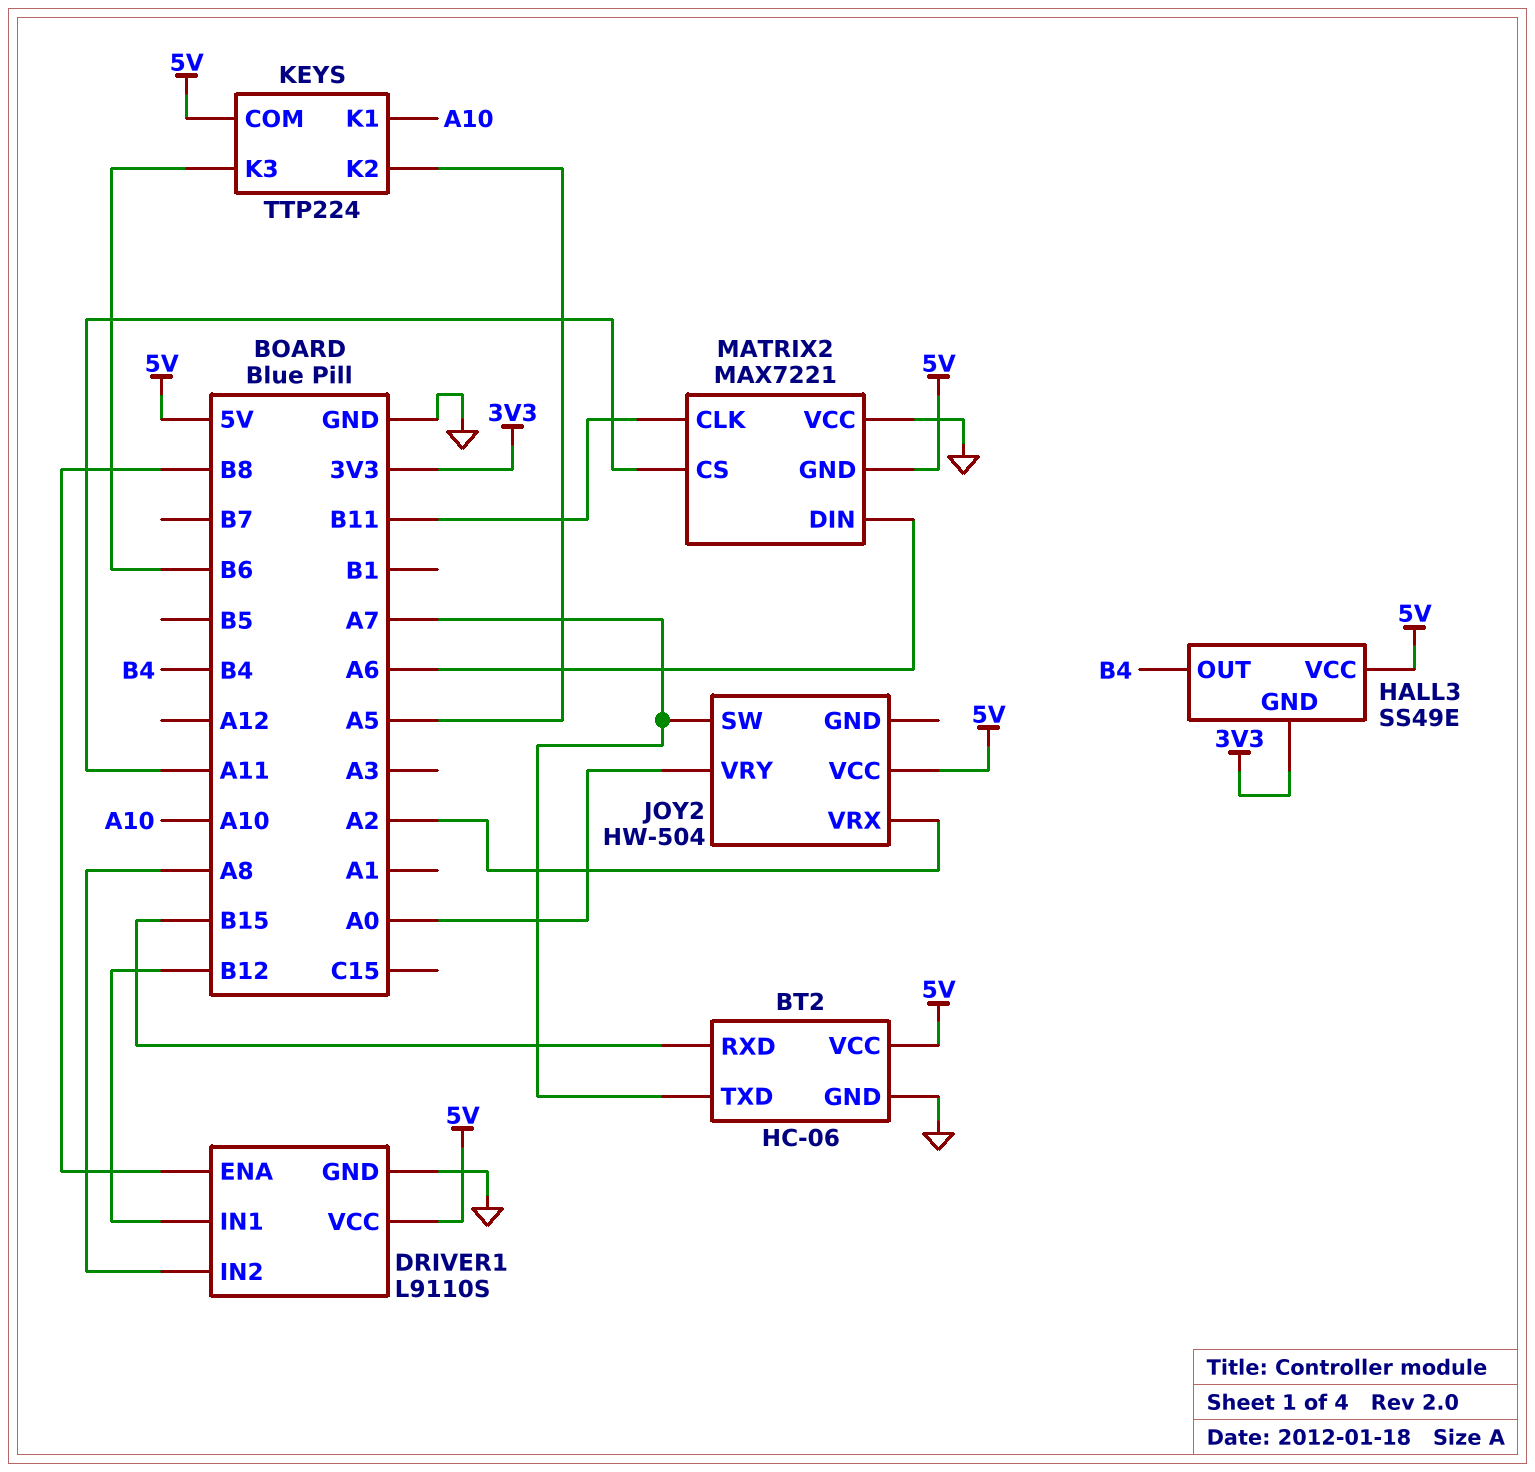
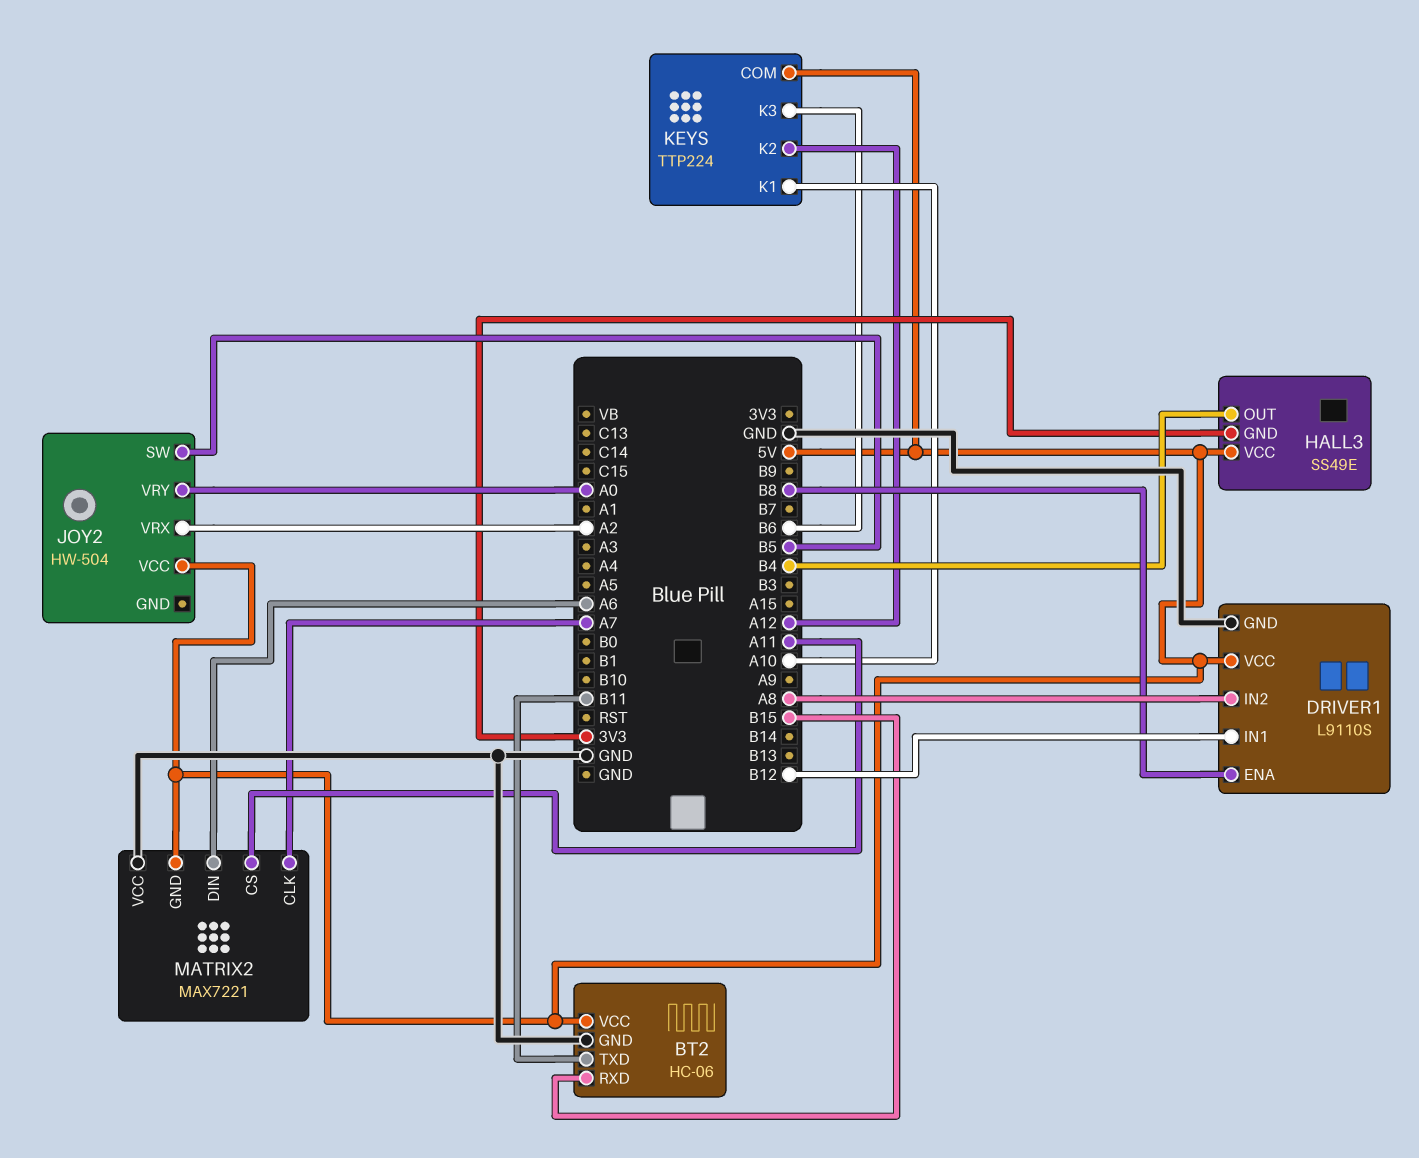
BT2 pin TXD: A7 -> B11
JOY2 pin SW: A7 -> B5
KEYS pin K2: A5 -> A12
MATRIX2 pin CLK: B11 -> A7

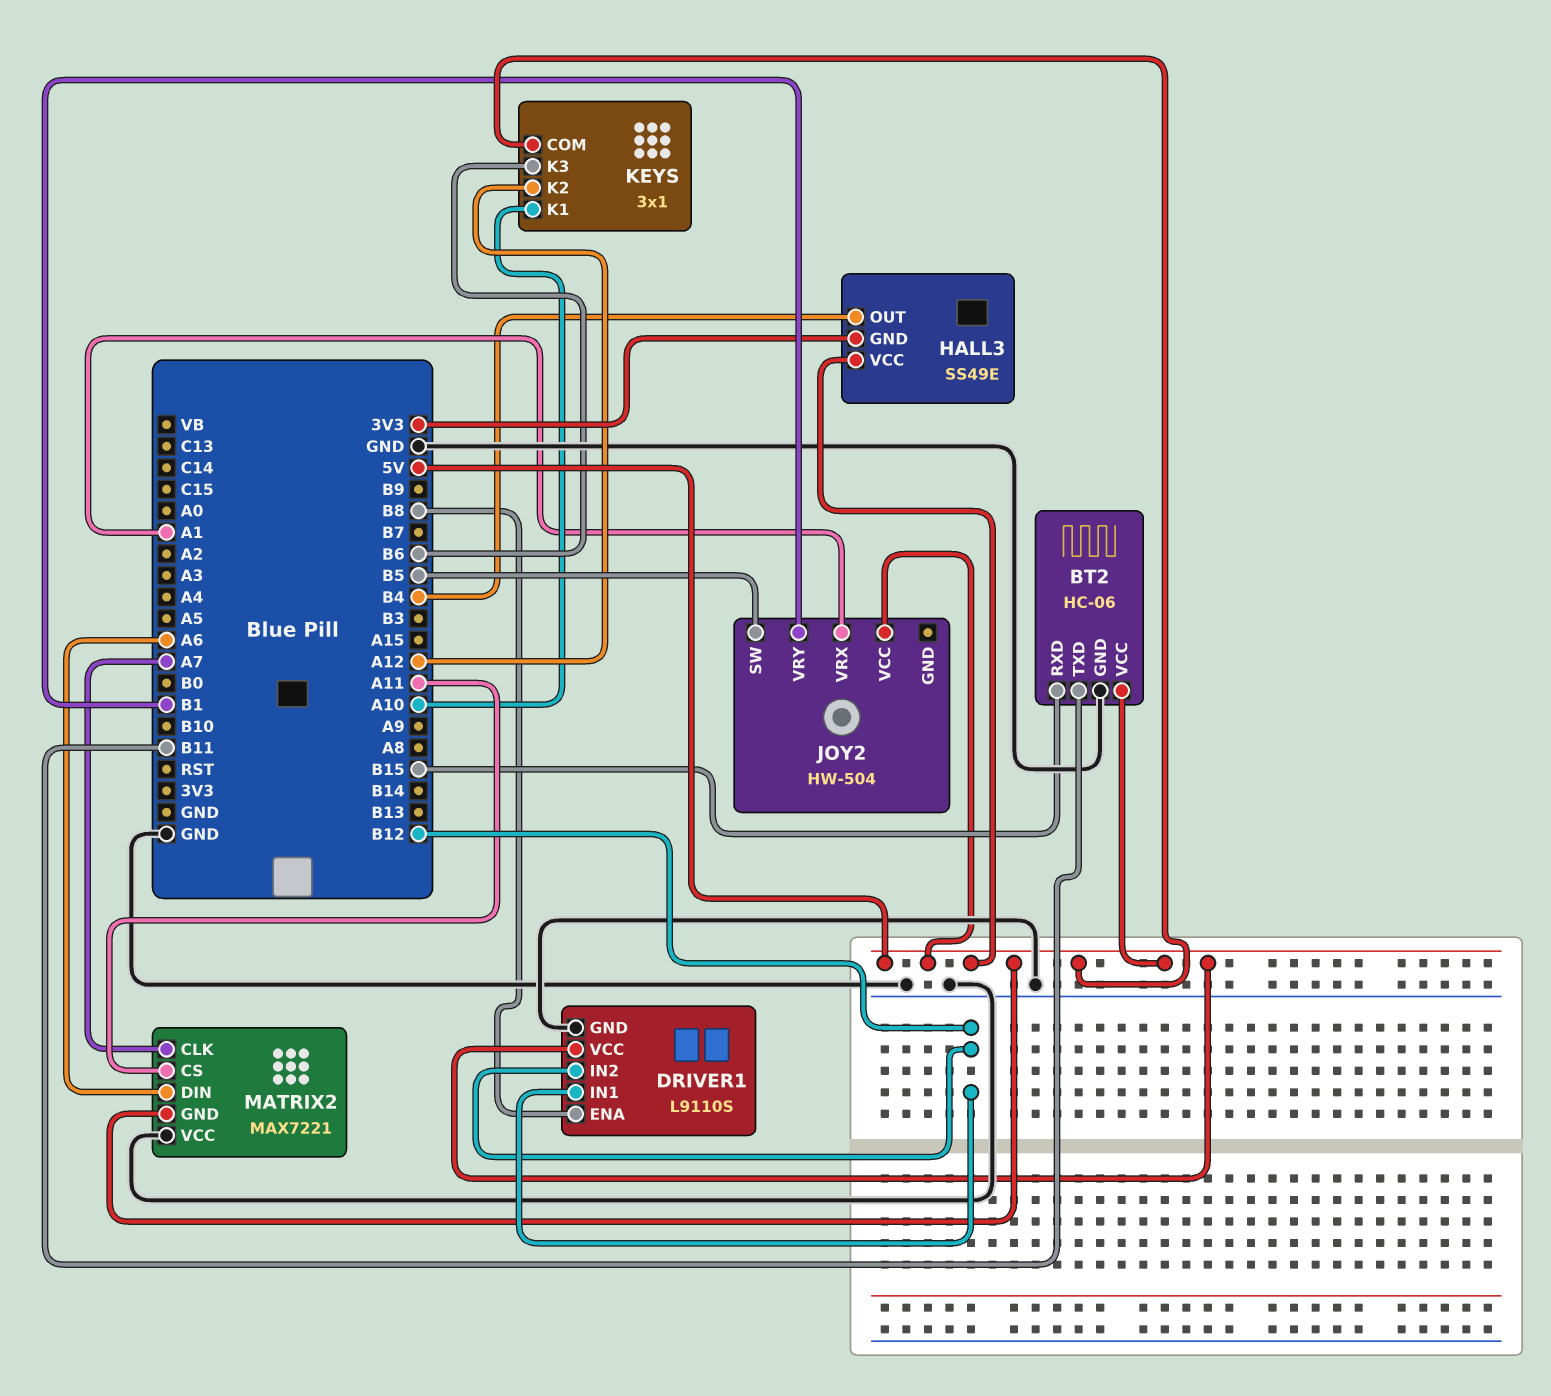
DRIVER1 pin IN2: A8 -> B12
JOY2 pin VRX: A2 -> A1
JOY2 pin VRY: A0 -> B1
KEYS: TTP224 -> 3x1

